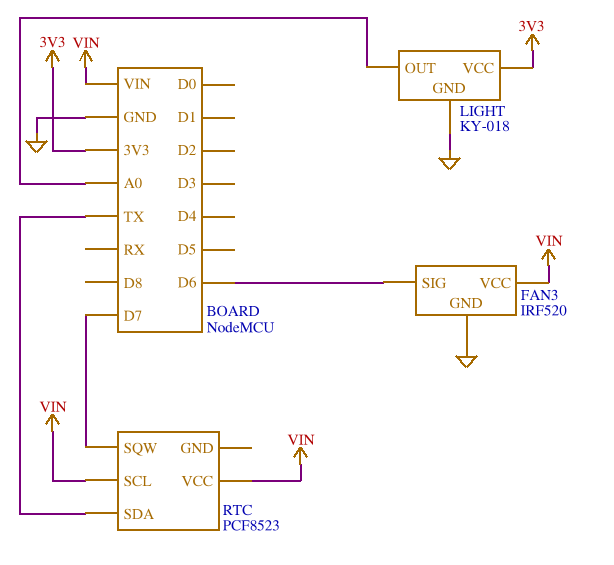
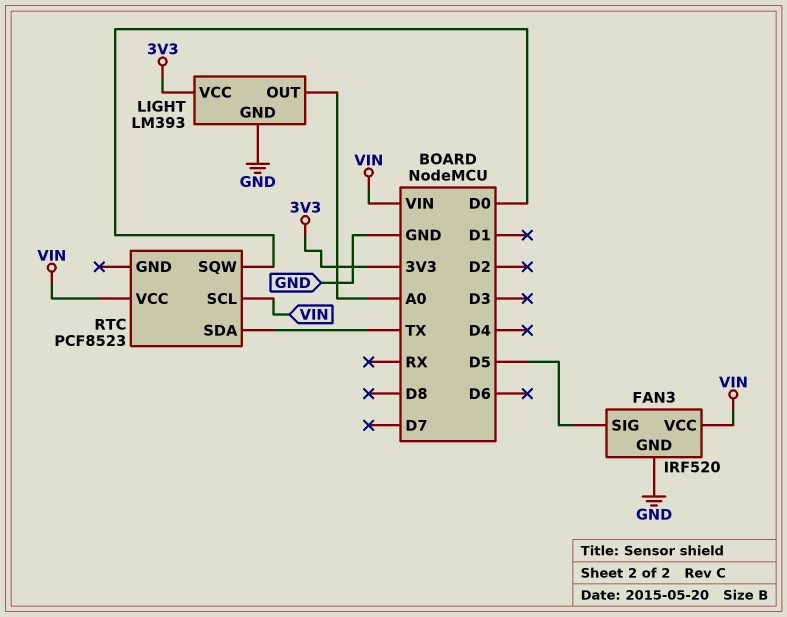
FAN3 pin SIG: D6 -> D5
LIGHT: KY-018 -> LM393
RTC pin SQW: D7 -> D0

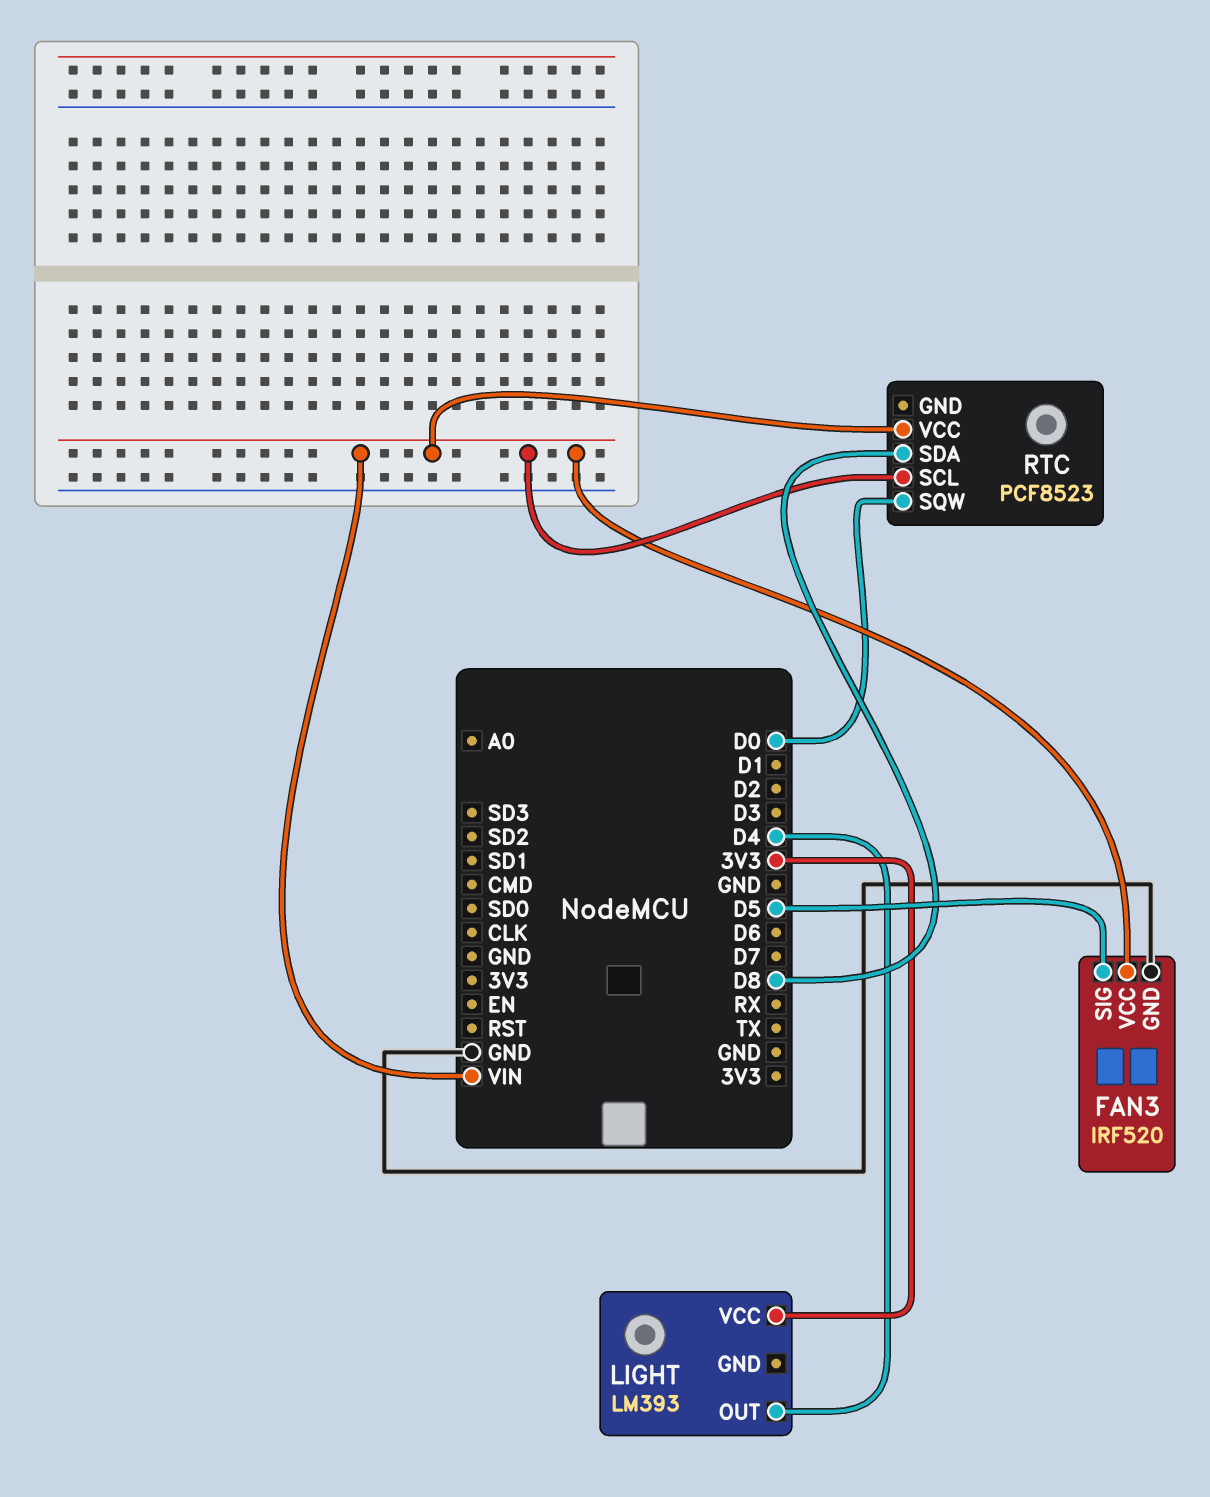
LIGHT pin GND: GND -> none
LIGHT pin OUT: A0 -> D4
RTC pin SDA: TX -> D8

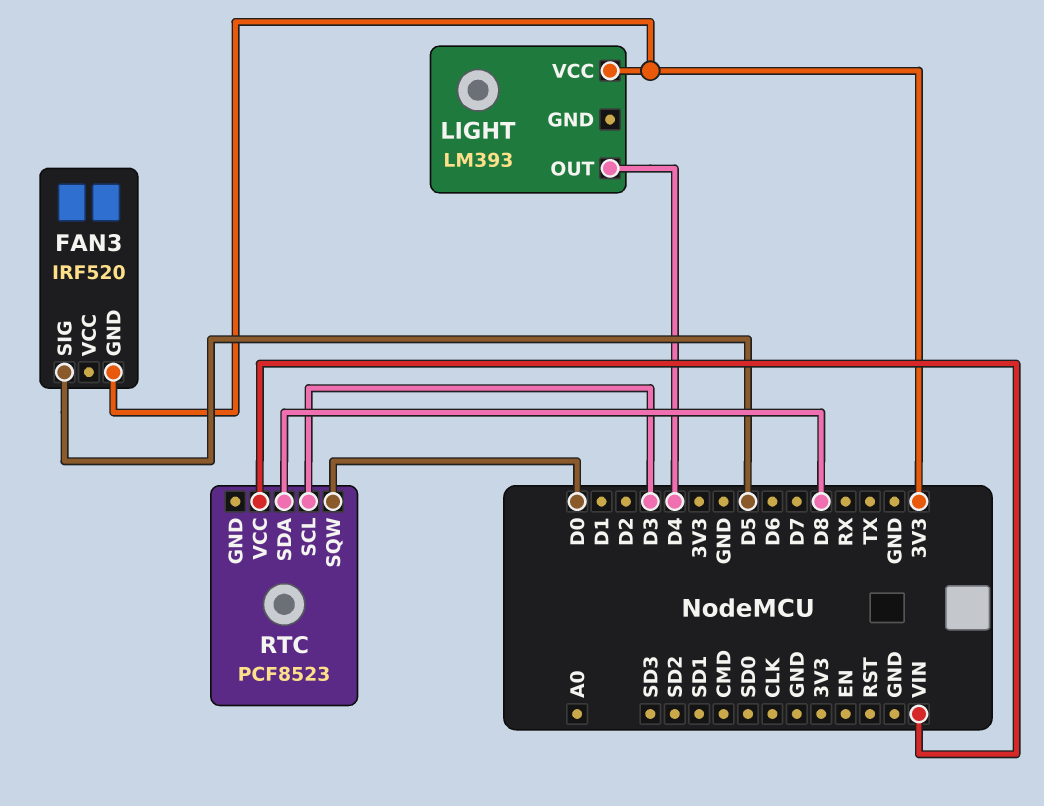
FAN3 pin GND: GND -> 3V3
FAN3 pin VCC: VIN -> none
RTC pin SCL: VIN -> D3

